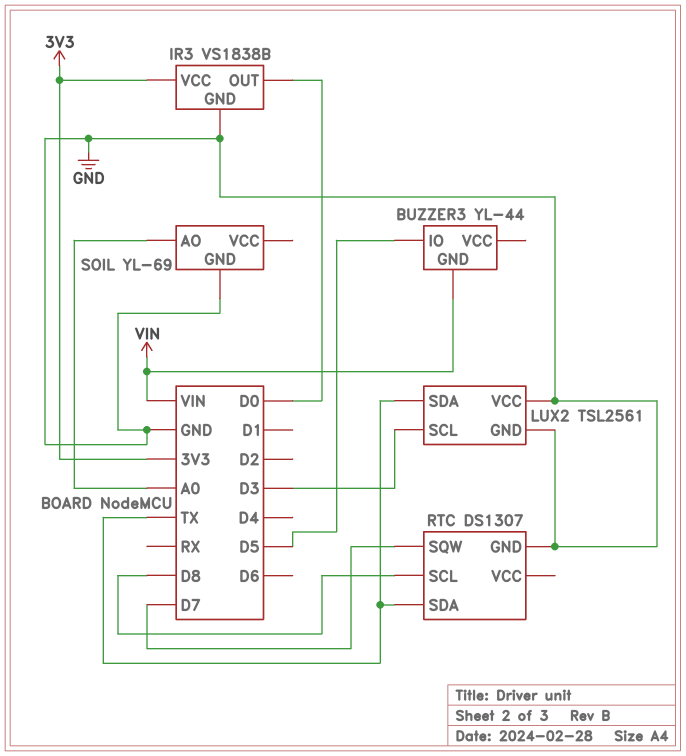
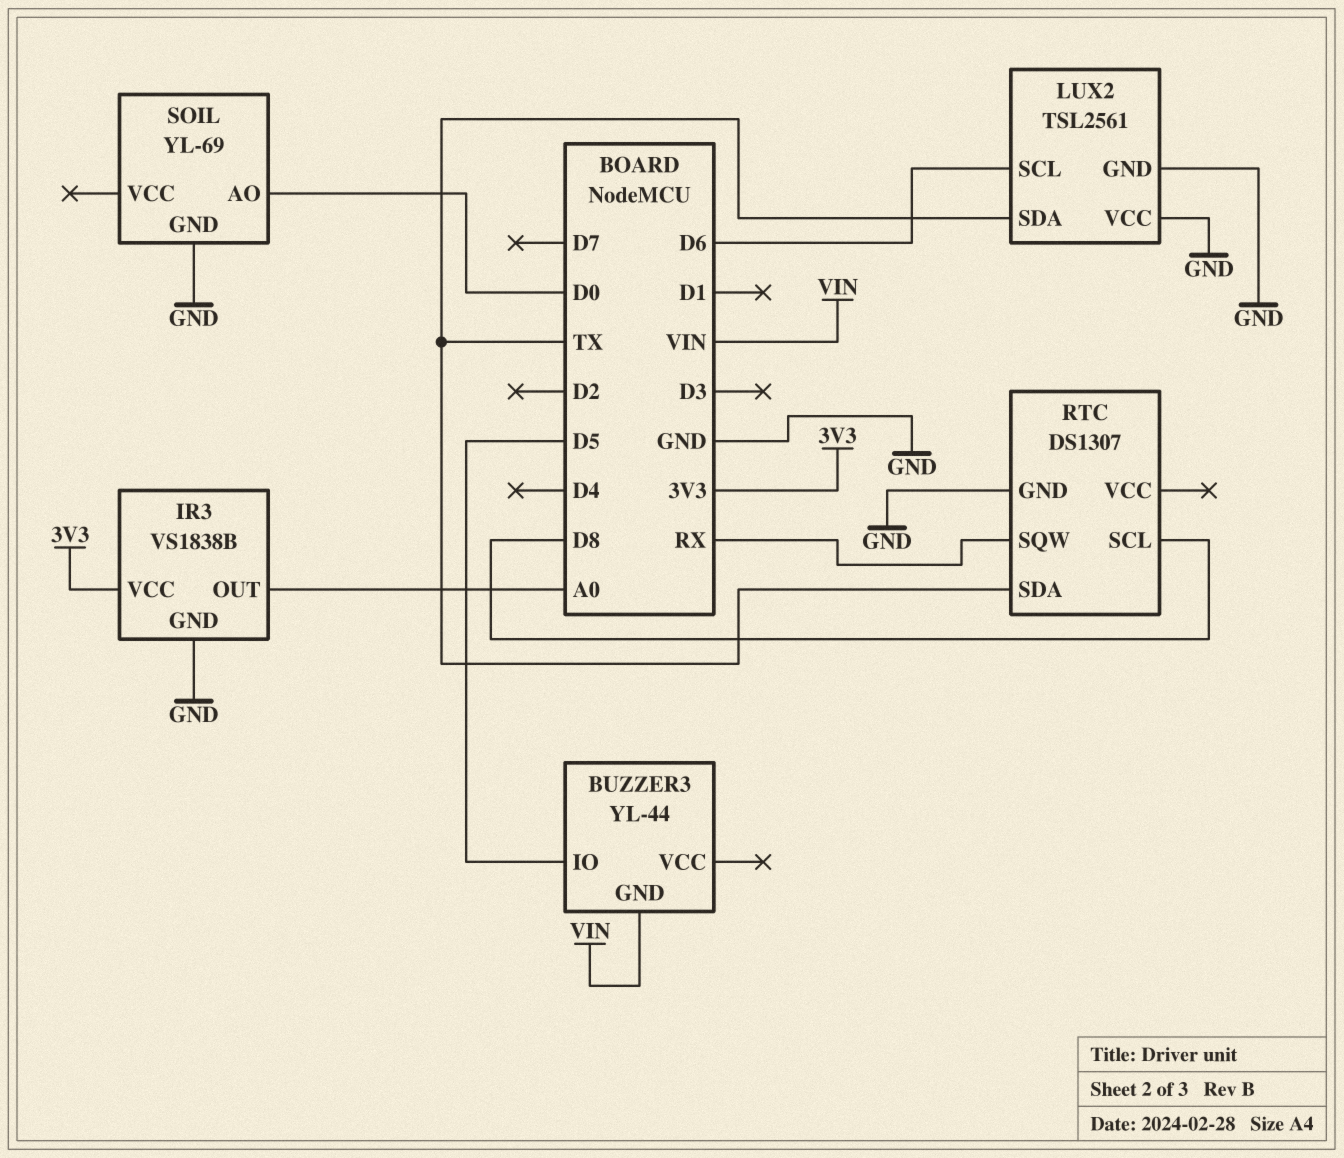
IR3 pin OUT: D0 -> A0
LUX2 pin SCL: D3 -> D6
RTC pin SQW: D7 -> RX
SOIL pin AO: A0 -> D0

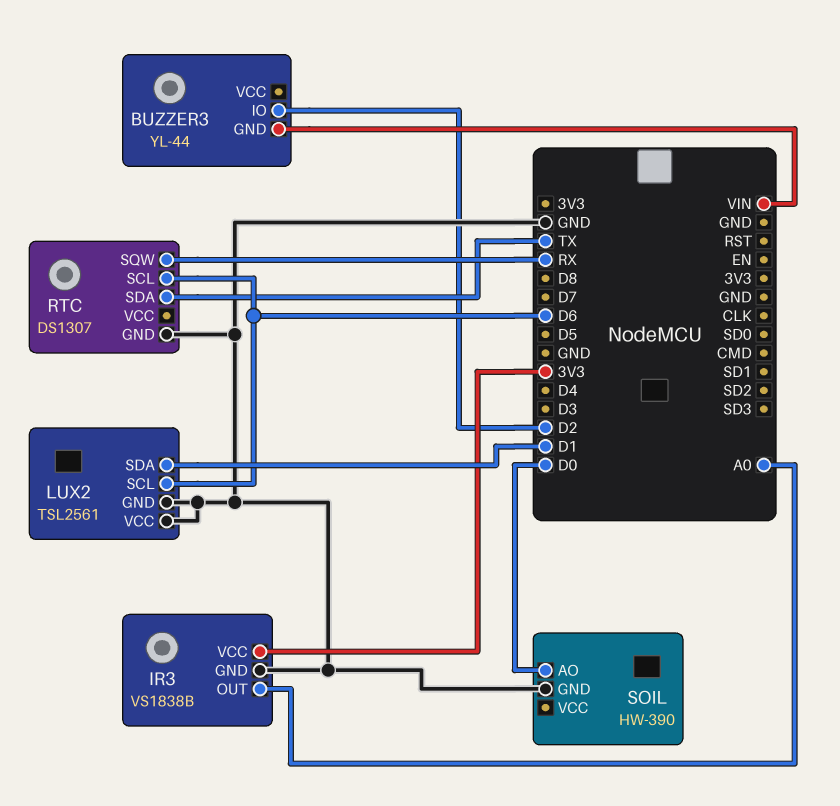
BUZZER3 pin IO: D5 -> D2
LUX2 pin SDA: TX -> D1
RTC pin SCL: D8 -> D6
SOIL: YL-69 -> HW-390

